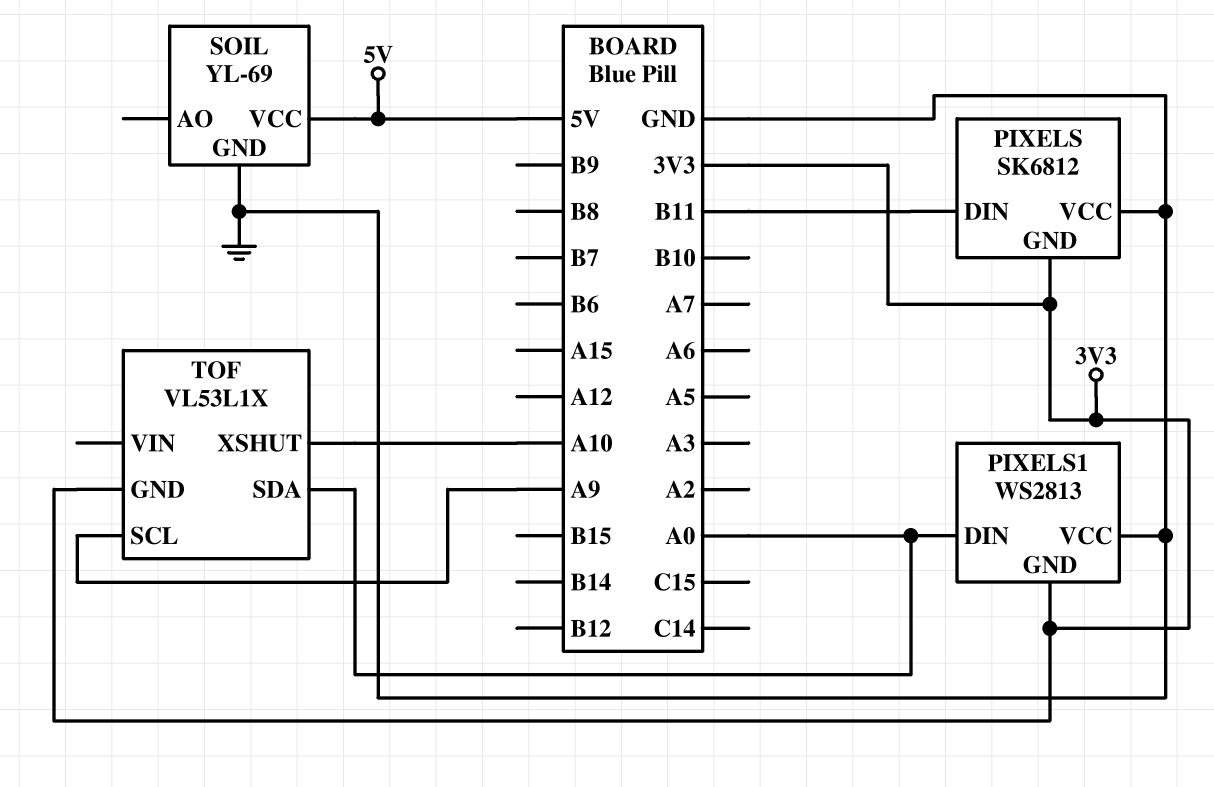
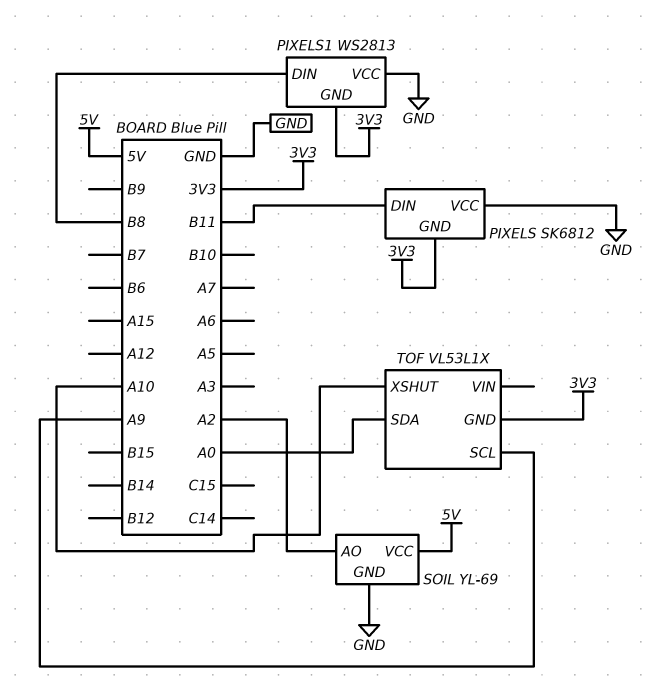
PIXELS1 pin DIN: A0 -> B8
SOIL pin AO: none -> A2

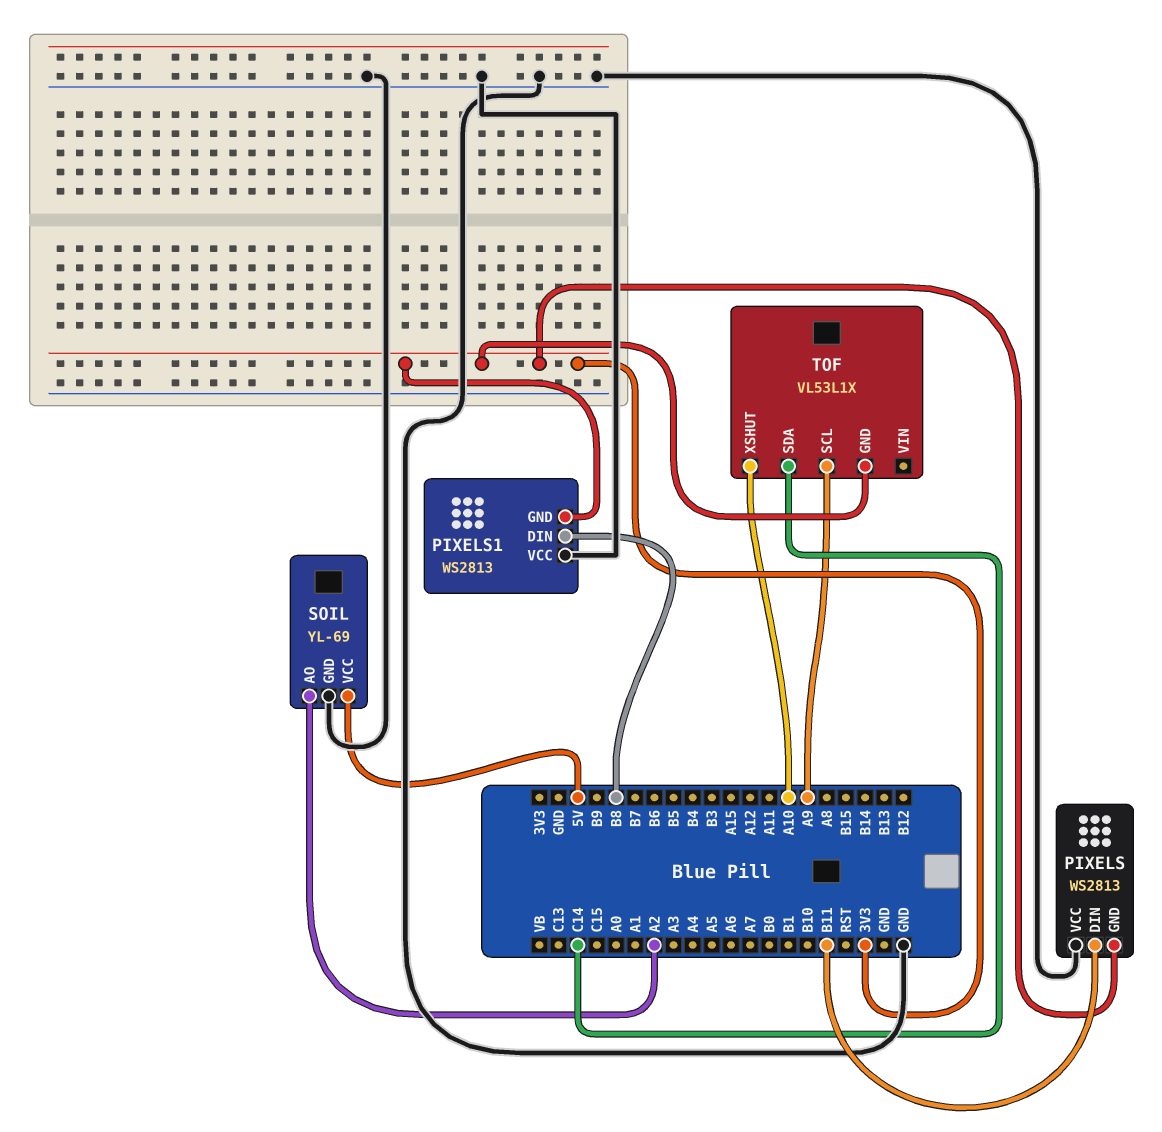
PIXELS: SK6812 -> WS2813
TOF pin SDA: A0 -> C14

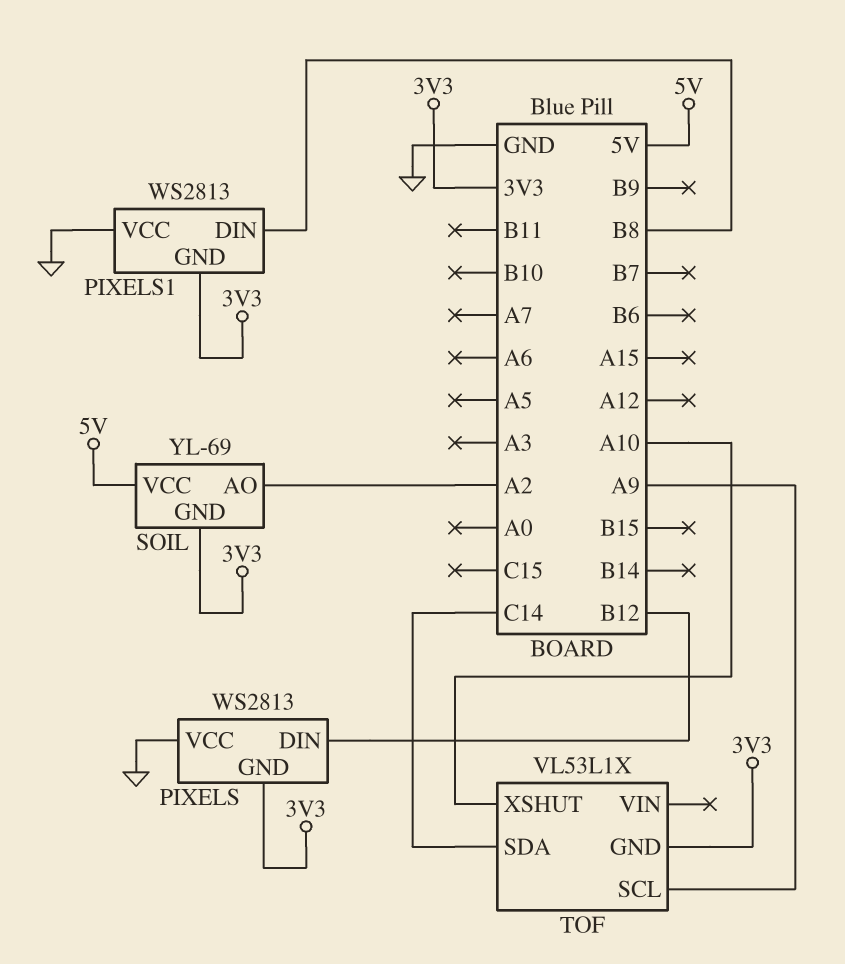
PIXELS pin DIN: B11 -> B12
SOIL pin GND: GND -> 3V3

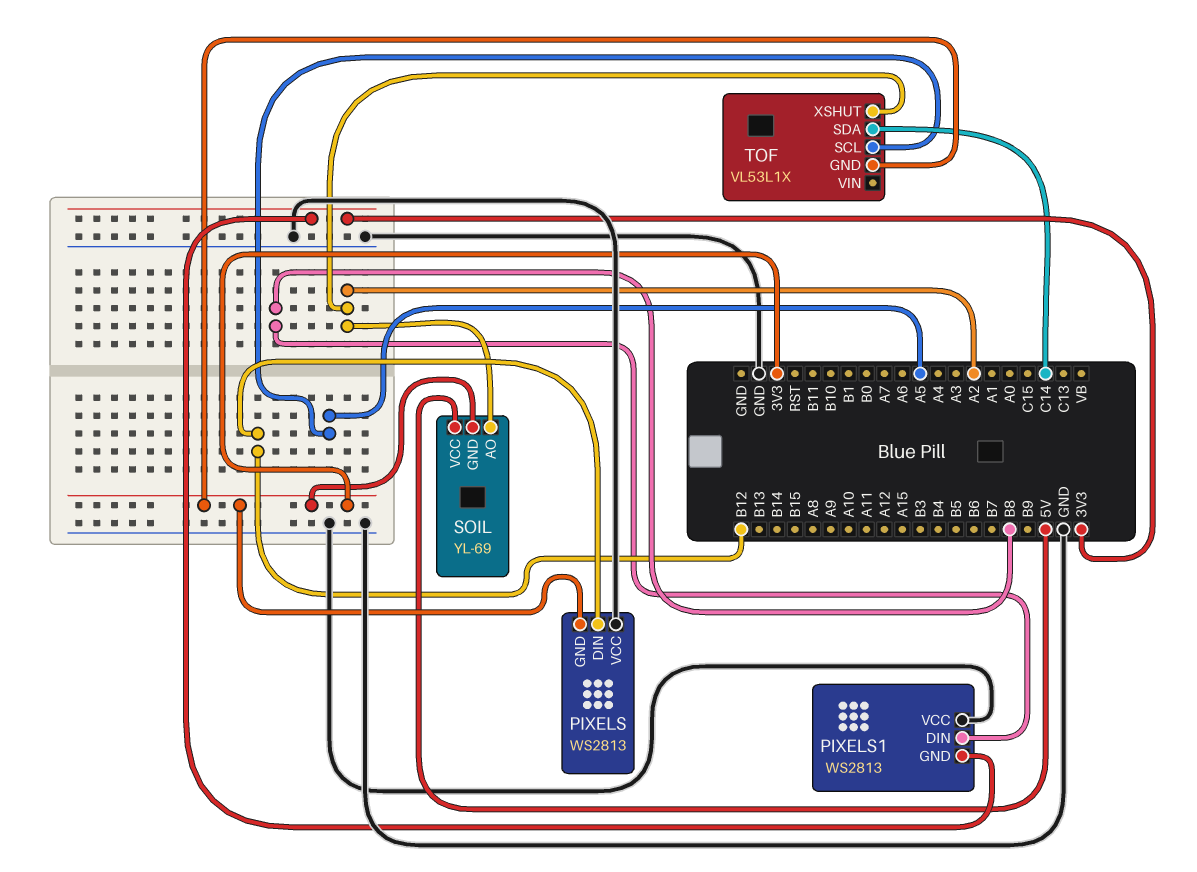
TOF pin SCL: A9 -> A5
TOF pin XSHUT: A10 -> A2

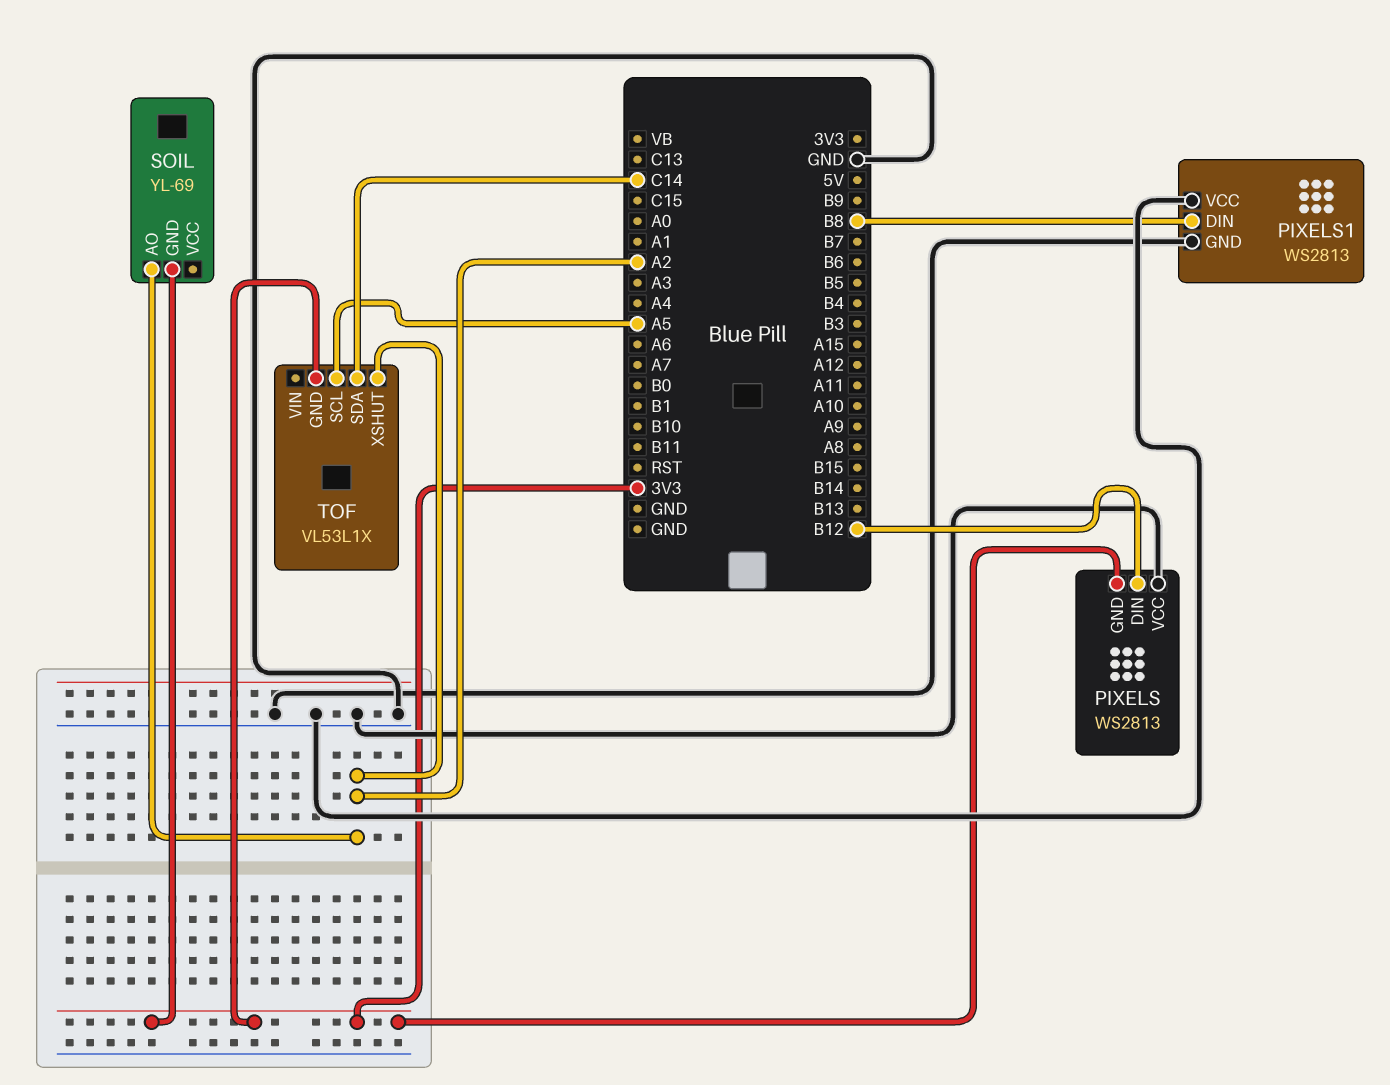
PIXELS1 pin GND: 3V3 -> GND
SOIL pin VCC: 5V -> none

